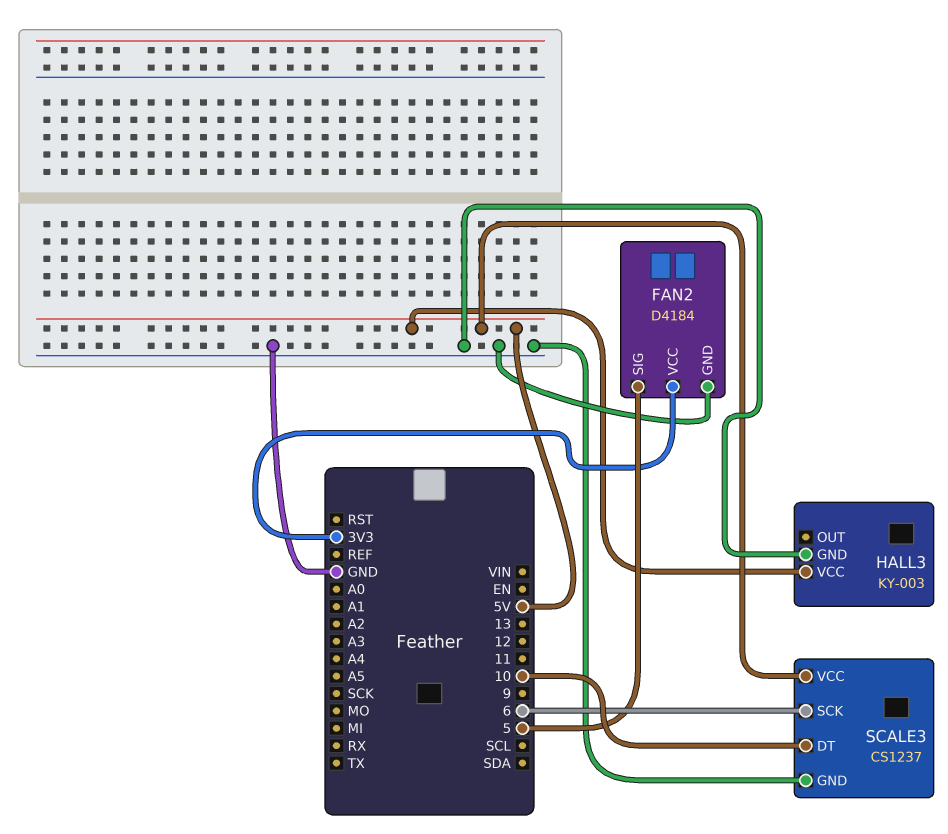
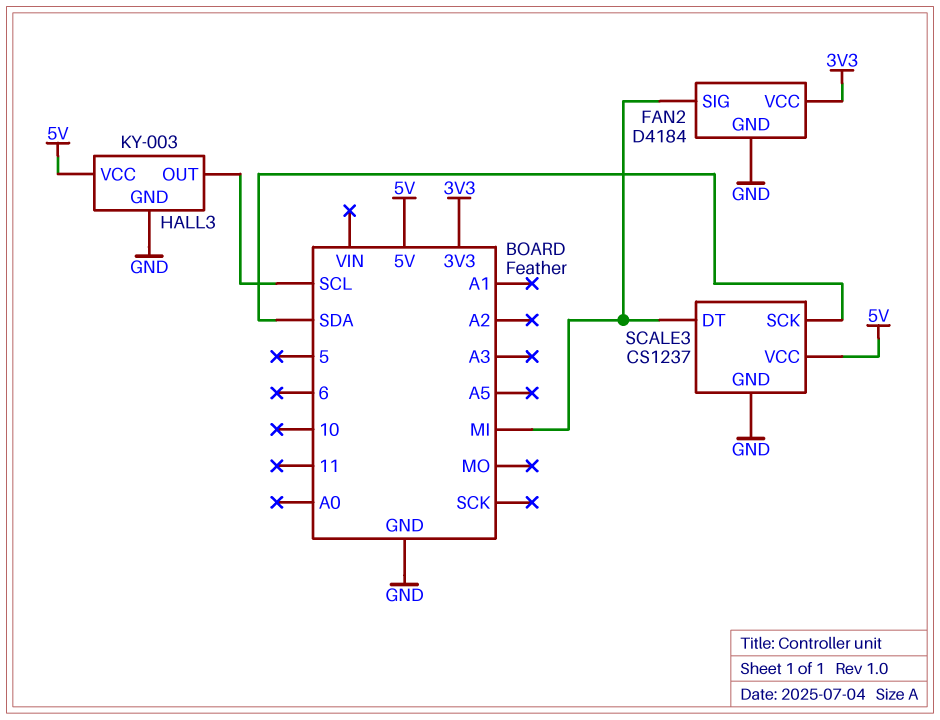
FAN2 pin SIG: 5 -> MI
HALL3 pin OUT: none -> SCL
SCALE3 pin DT: 10 -> MI
SCALE3 pin SCK: 6 -> SDA

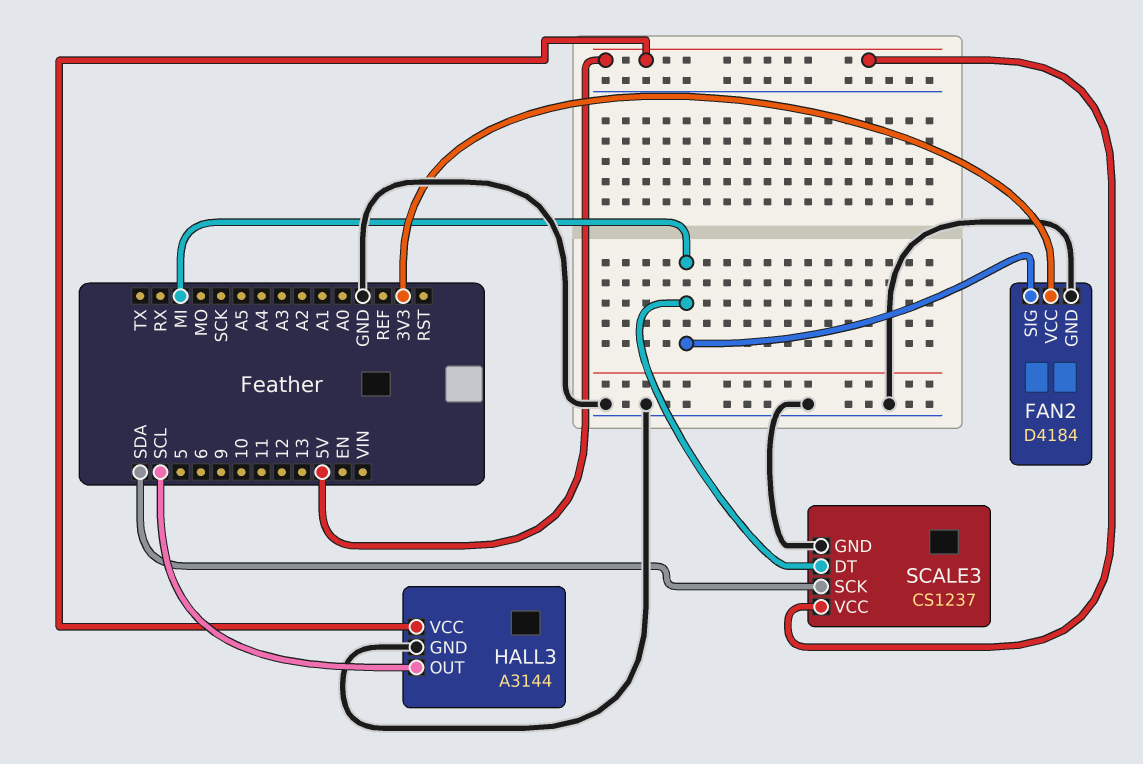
HALL3: KY-003 -> A3144

